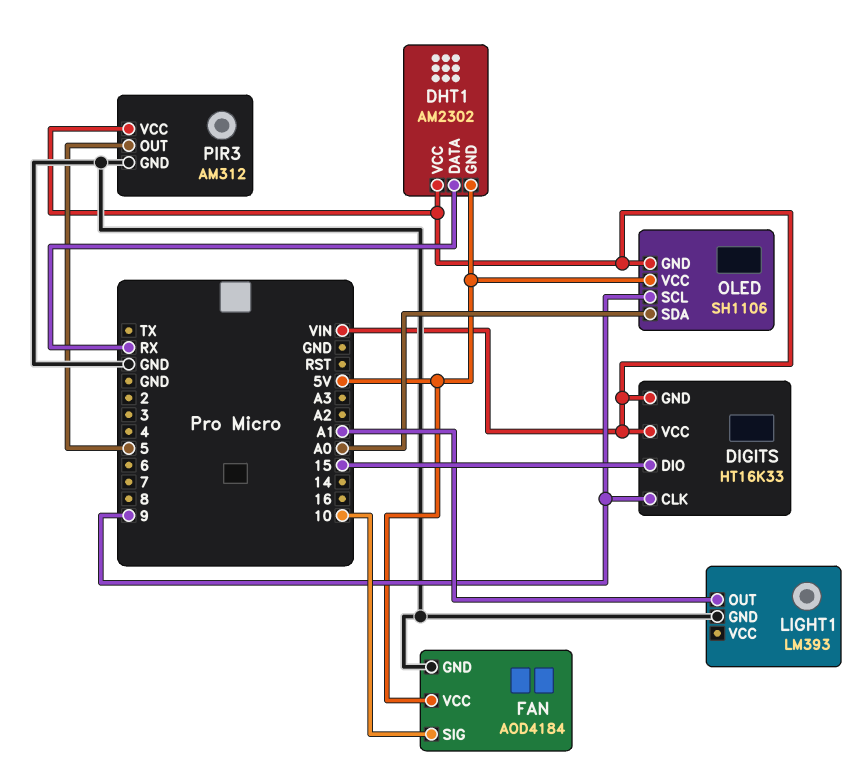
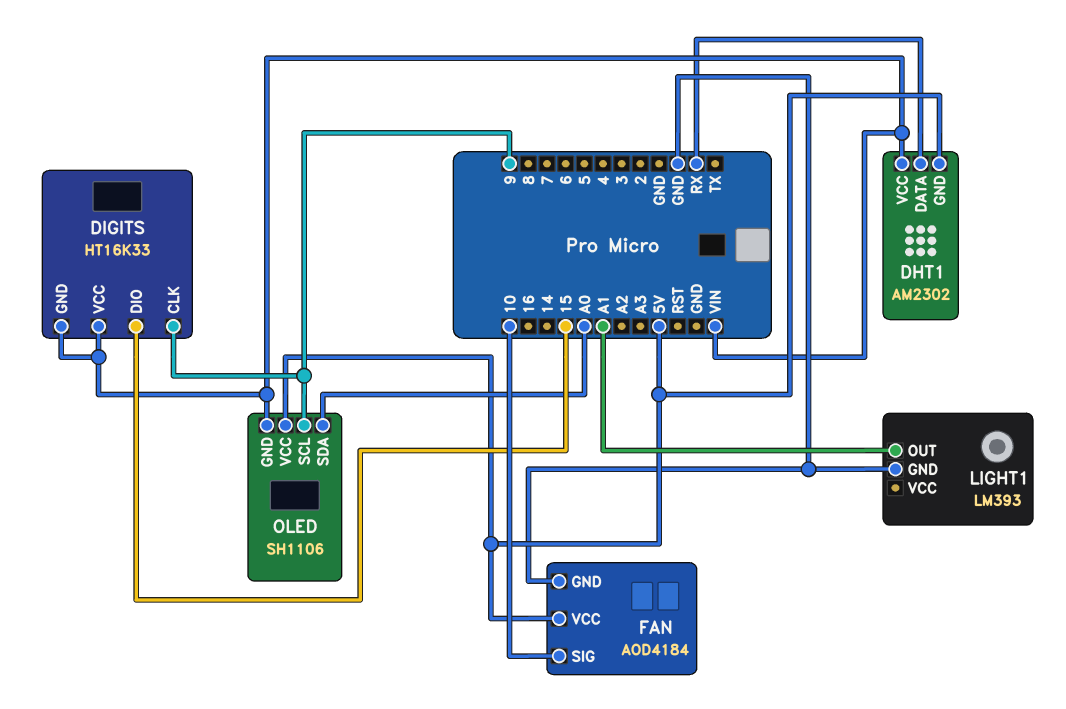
PIR3: AM312 -> none
PIR3 pin GND: GND -> none
PIR3 pin OUT: 5 -> none
PIR3 pin VCC: VIN -> none

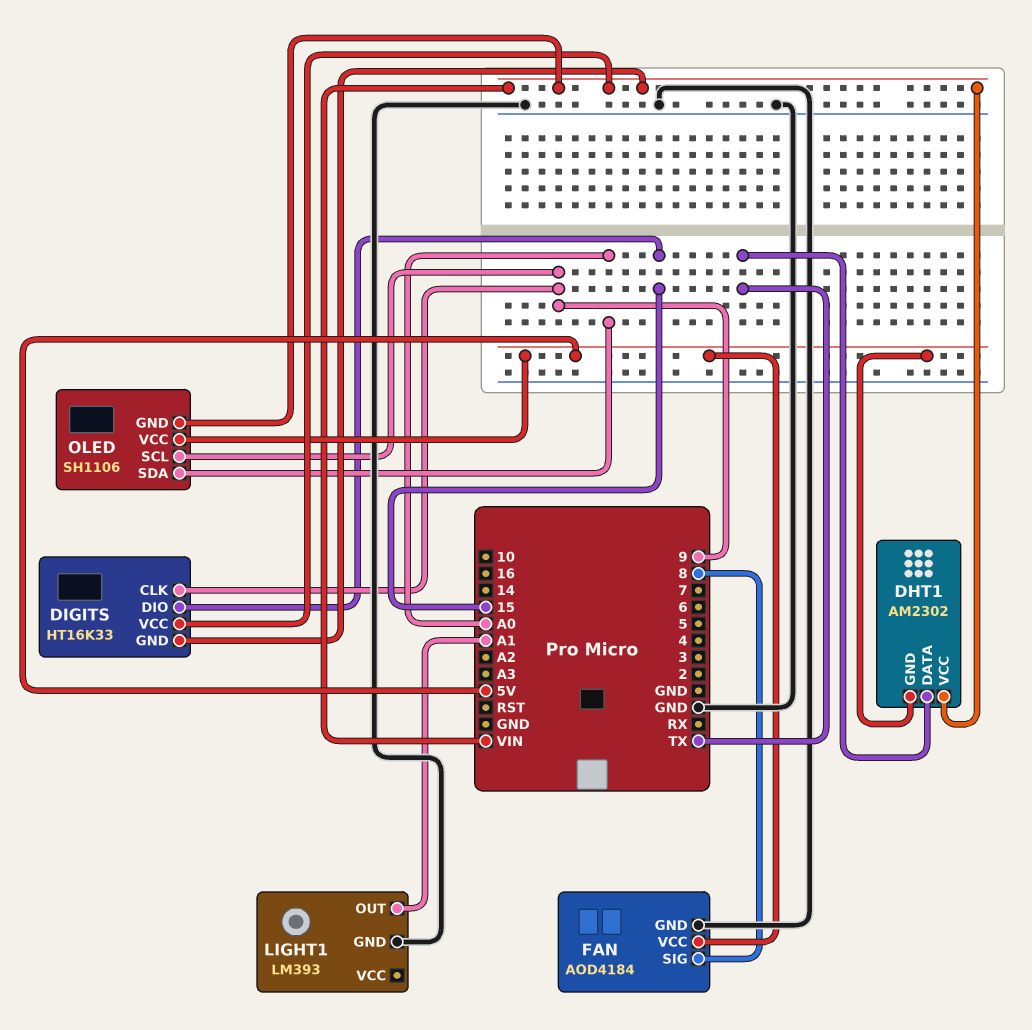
DHT1 pin DATA: RX -> TX
FAN pin SIG: 10 -> 8

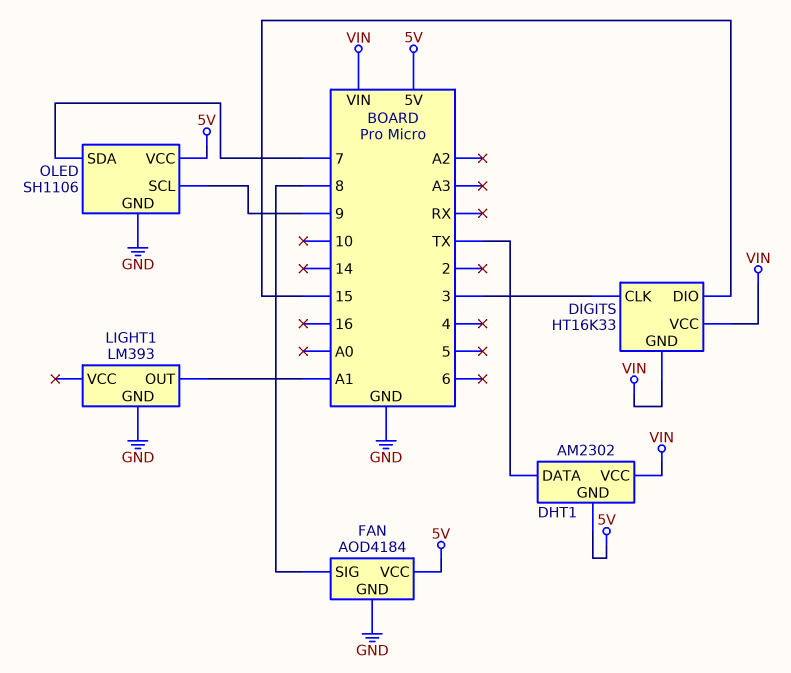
DIGITS pin CLK: 9 -> 3
OLED pin GND: VIN -> GND
OLED pin SDA: A0 -> 7

